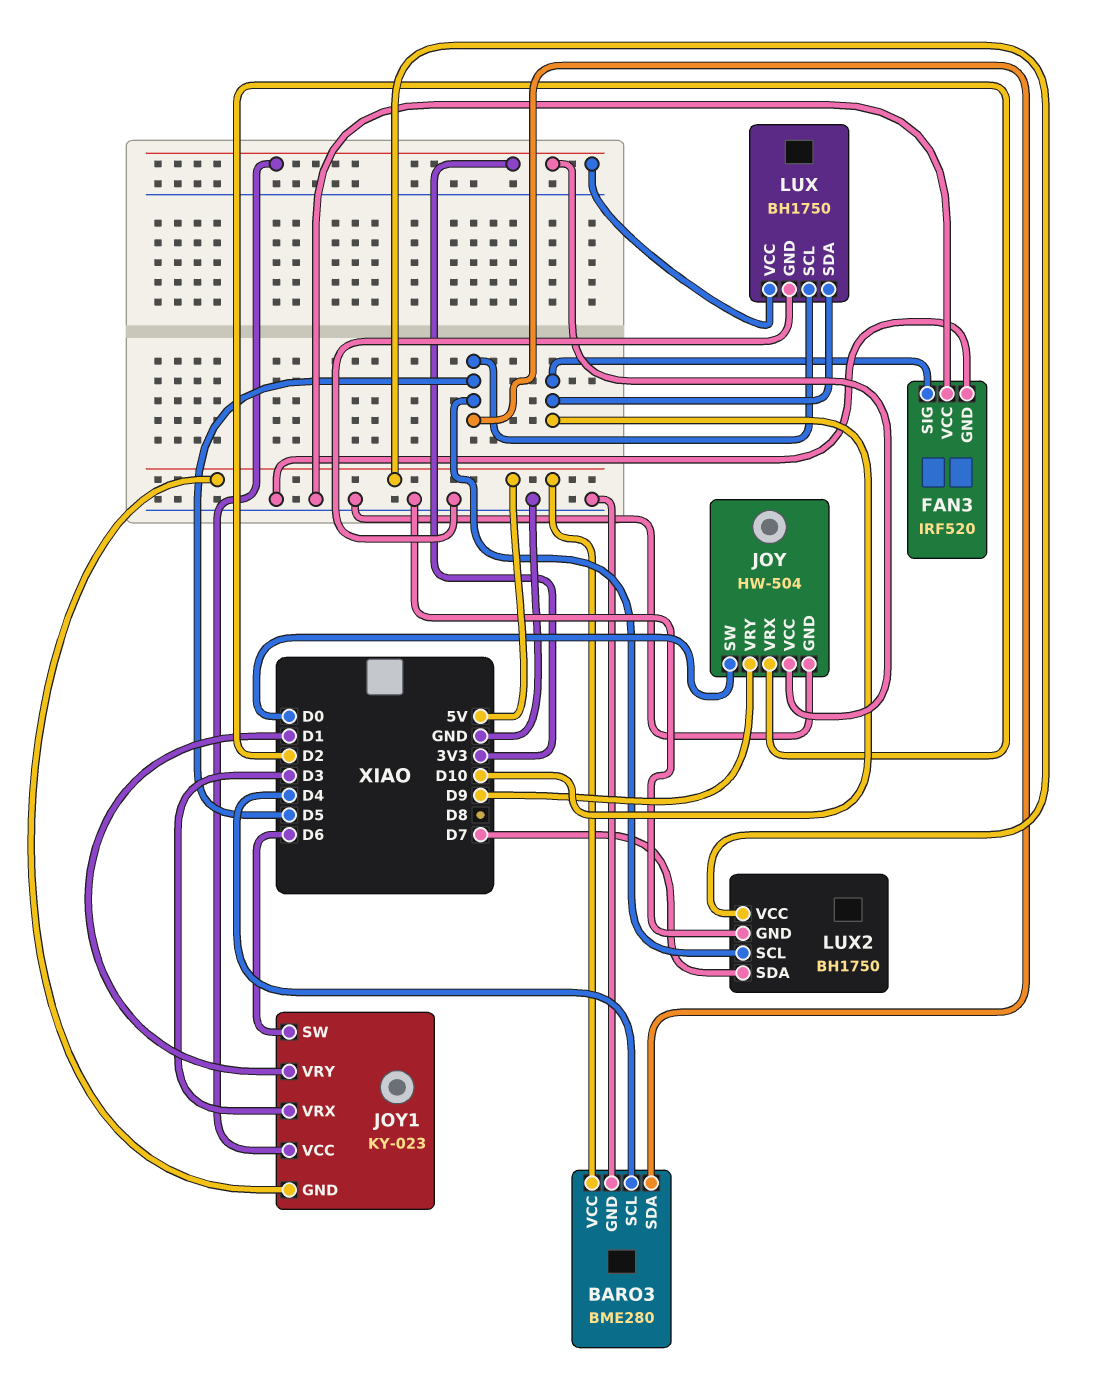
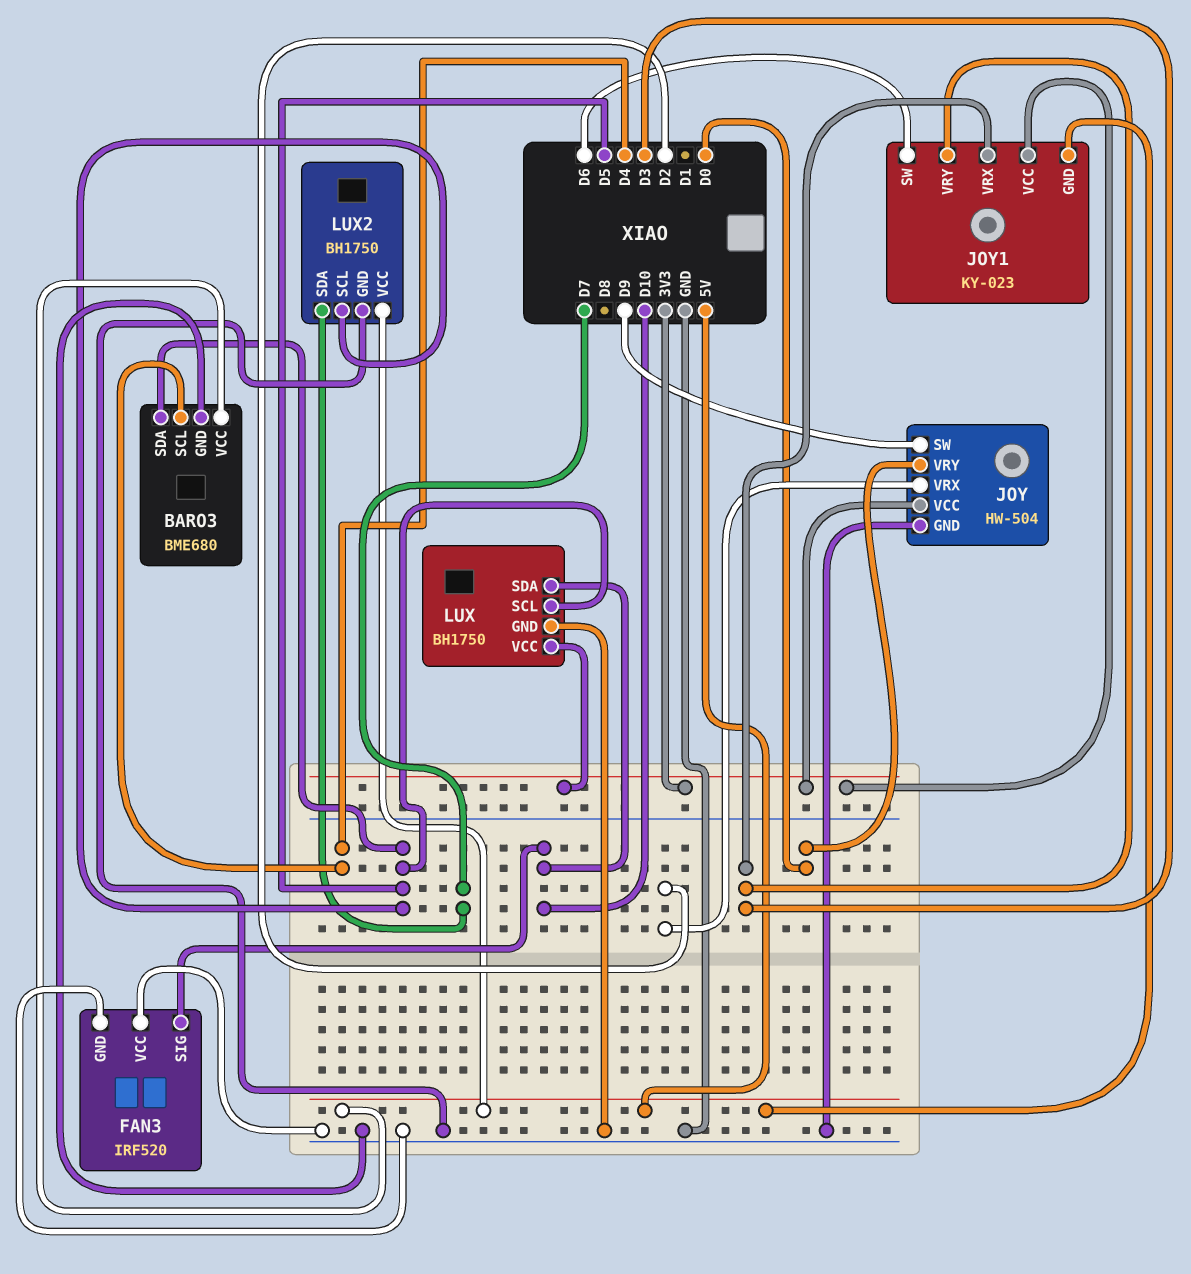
BARO3: BME280 -> BME680
JOY pin SW: D0 -> D9
JOY pin VRY: D9 -> D0
JOY1 pin VRY: D1 -> D3

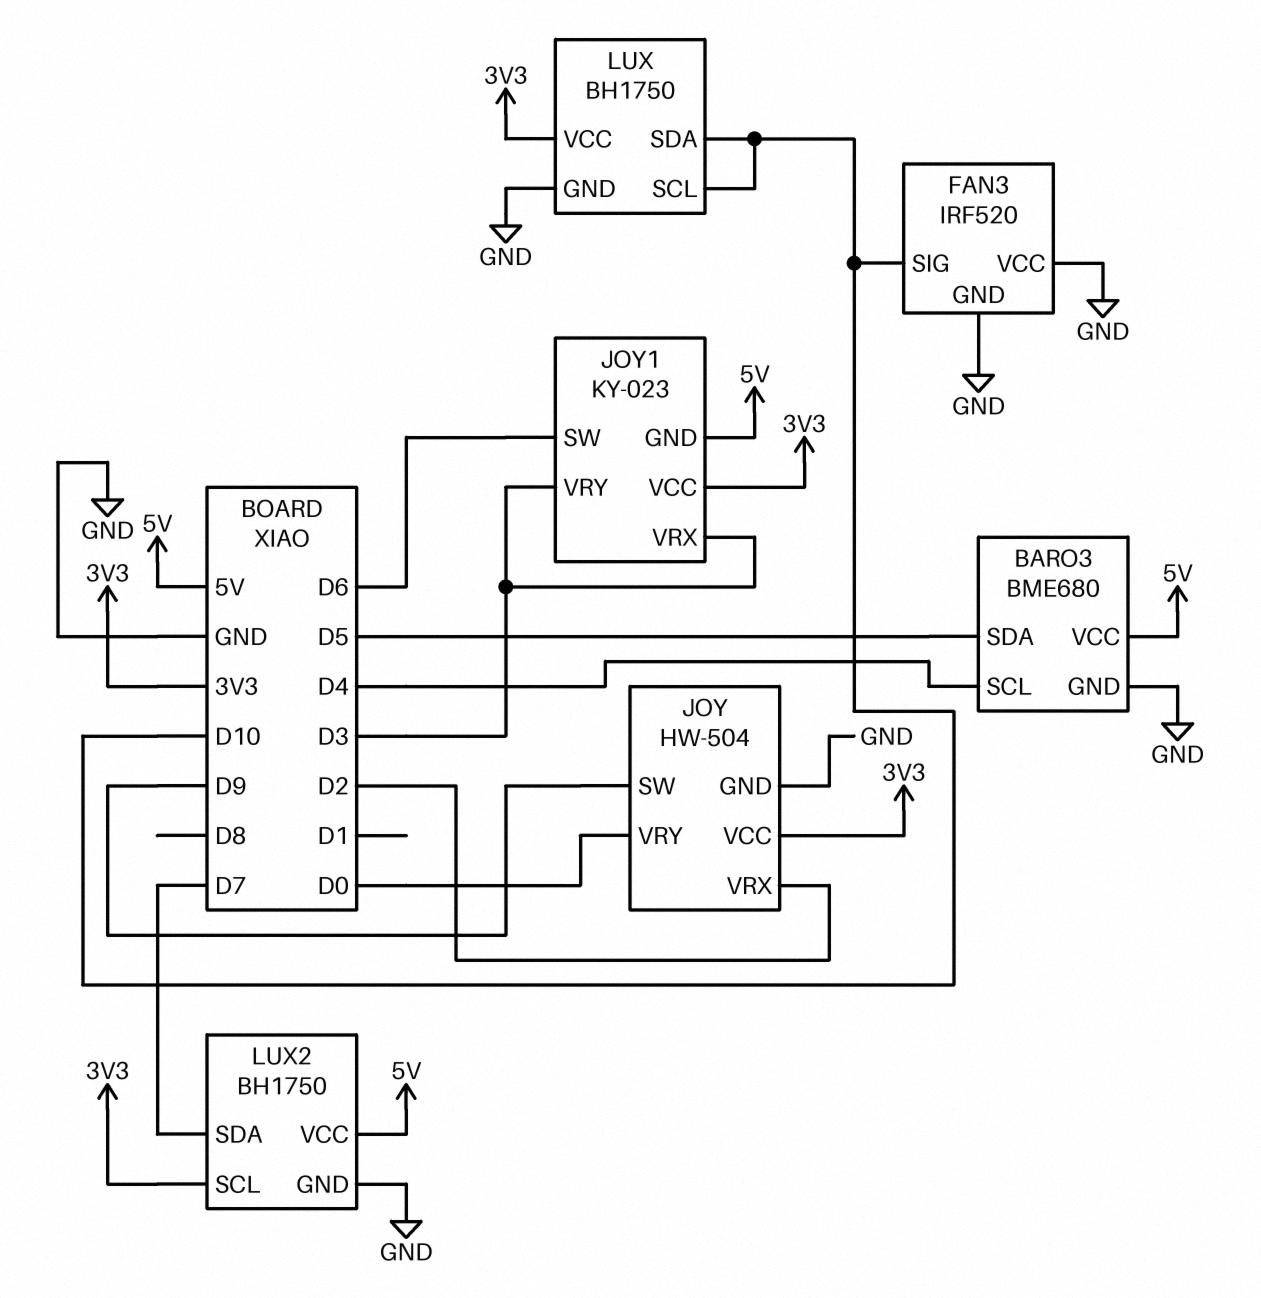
LUX pin SCL: D5 -> D10
LUX2 pin SCL: D5 -> 3V3

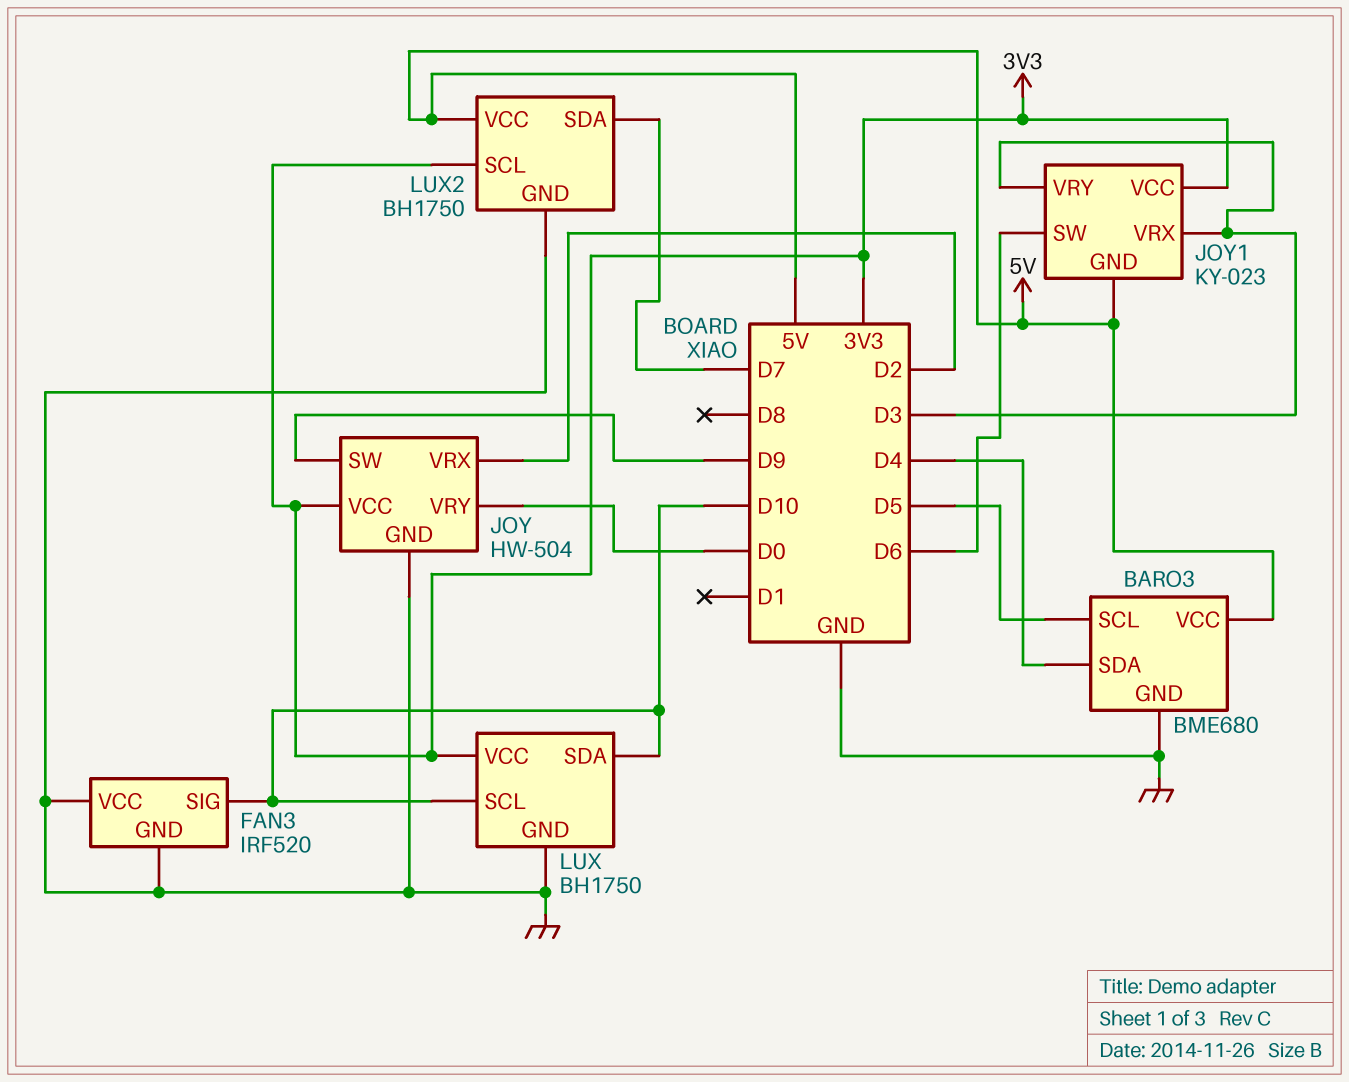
BARO3 pin SCL: D4 -> D5
BARO3 pin SDA: D5 -> D4

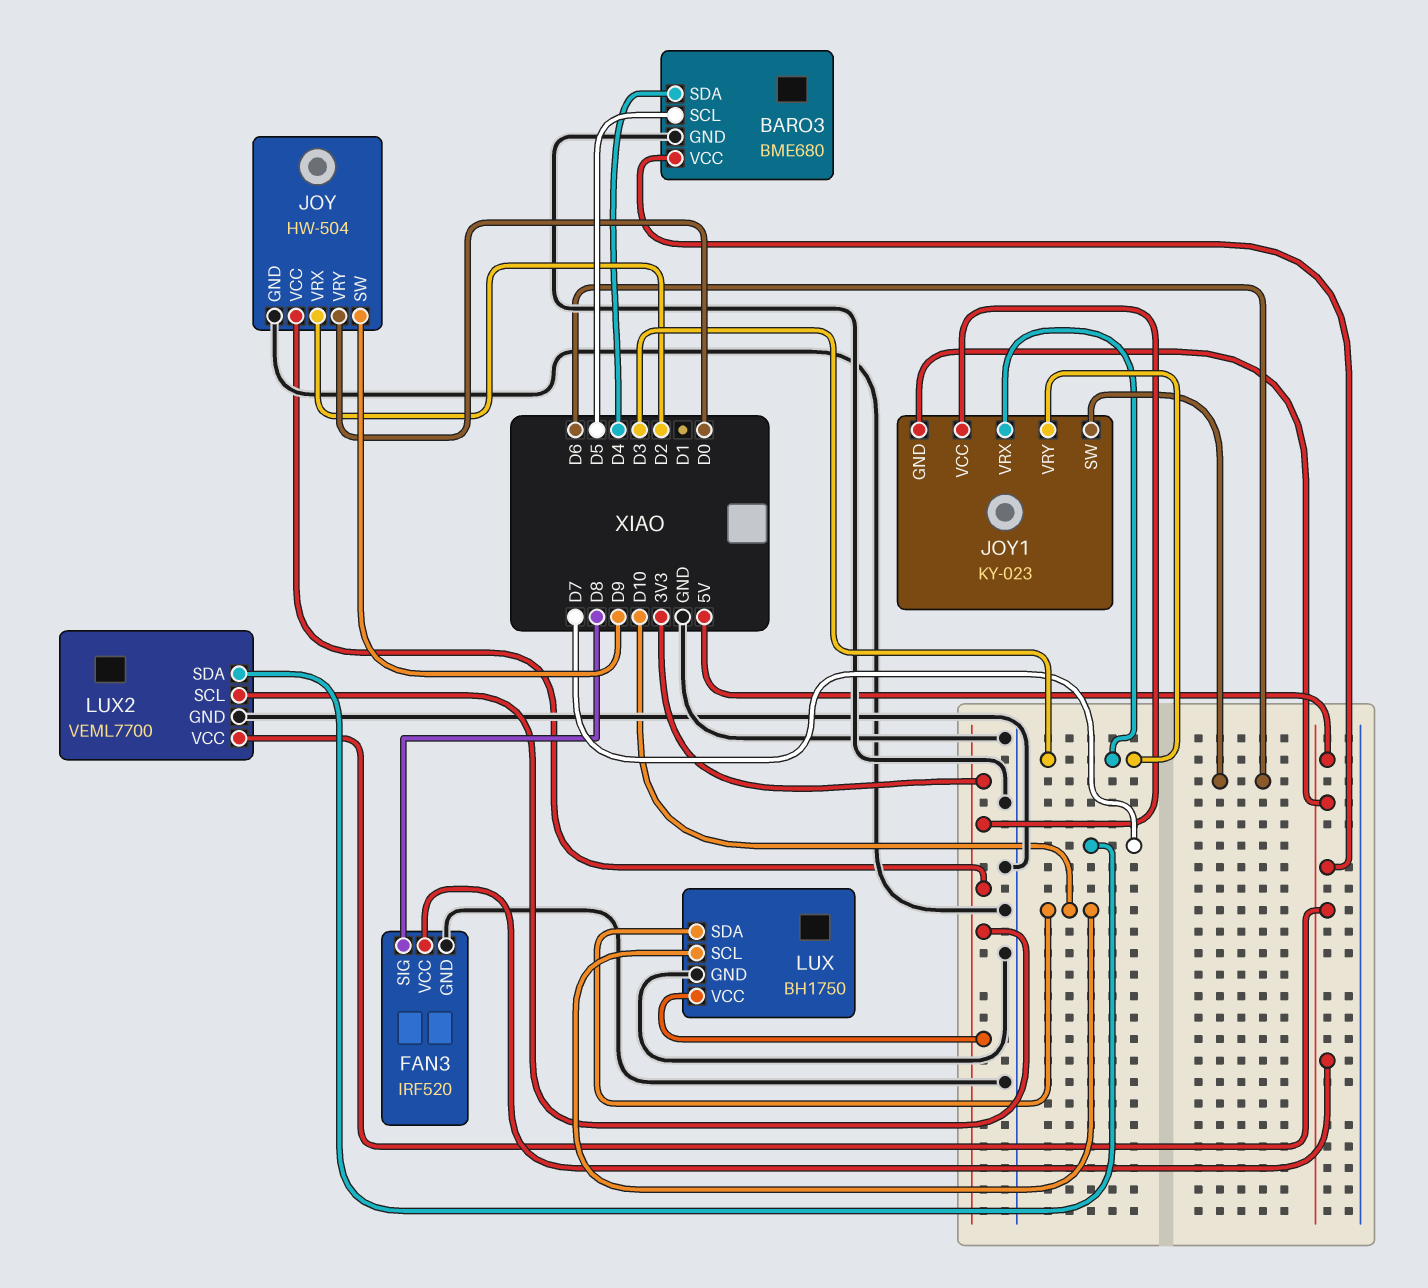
FAN3 pin SIG: D10 -> D8
FAN3 pin VCC: GND -> 5V
LUX2: BH1750 -> VEML7700

